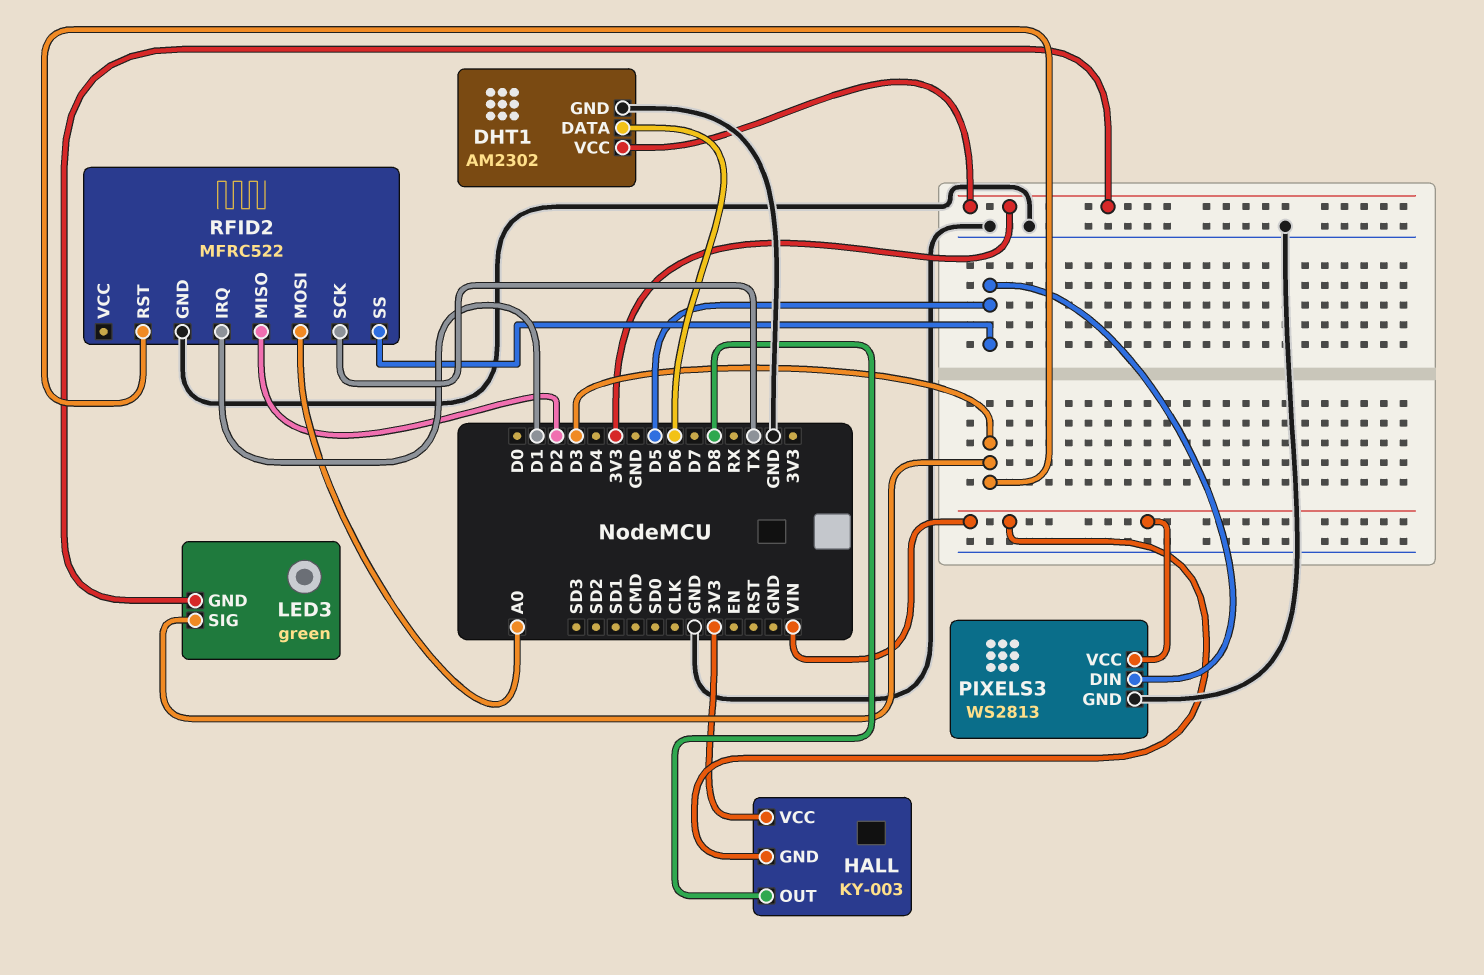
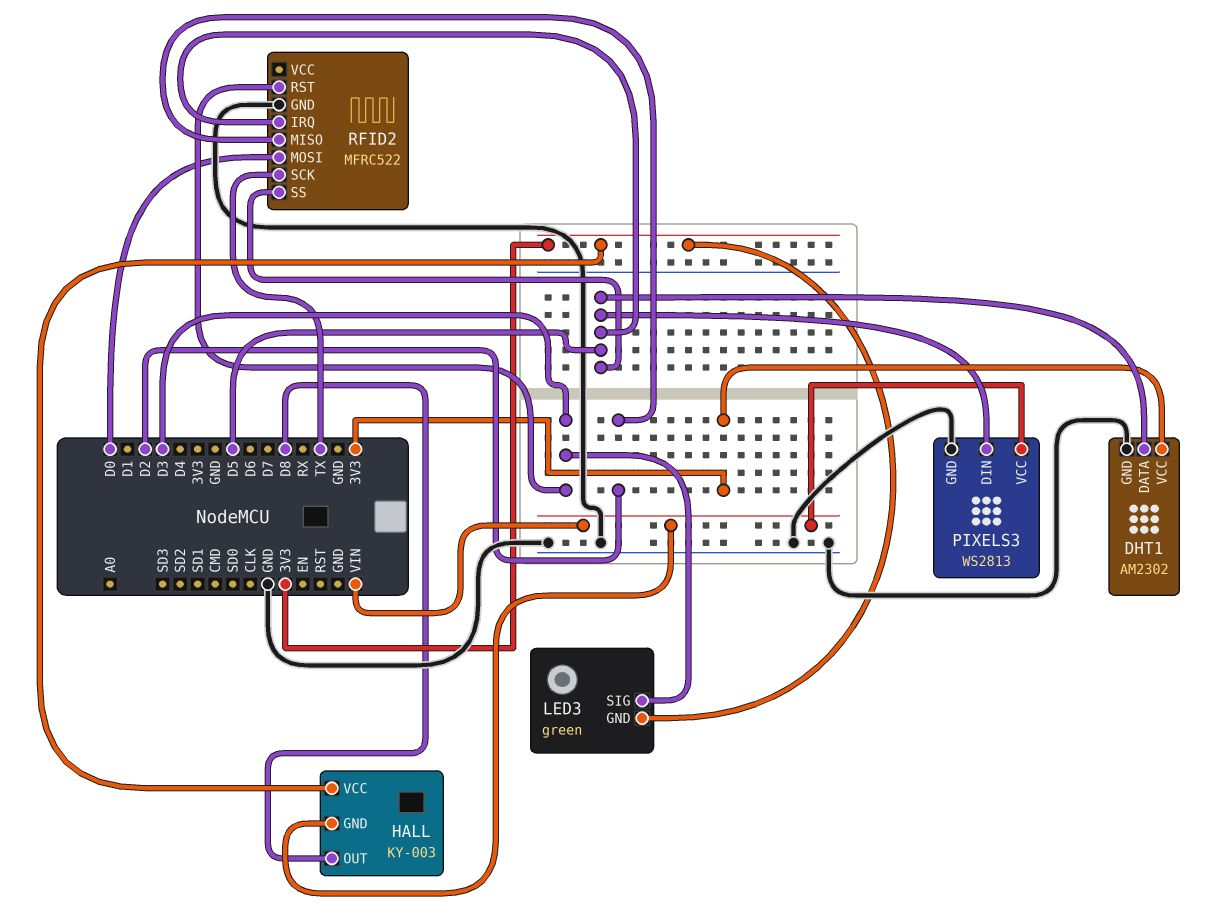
DHT1 pin DATA: D6 -> D5
RFID2 pin IRQ: D1 -> D5
RFID2 pin MOSI: A0 -> D0

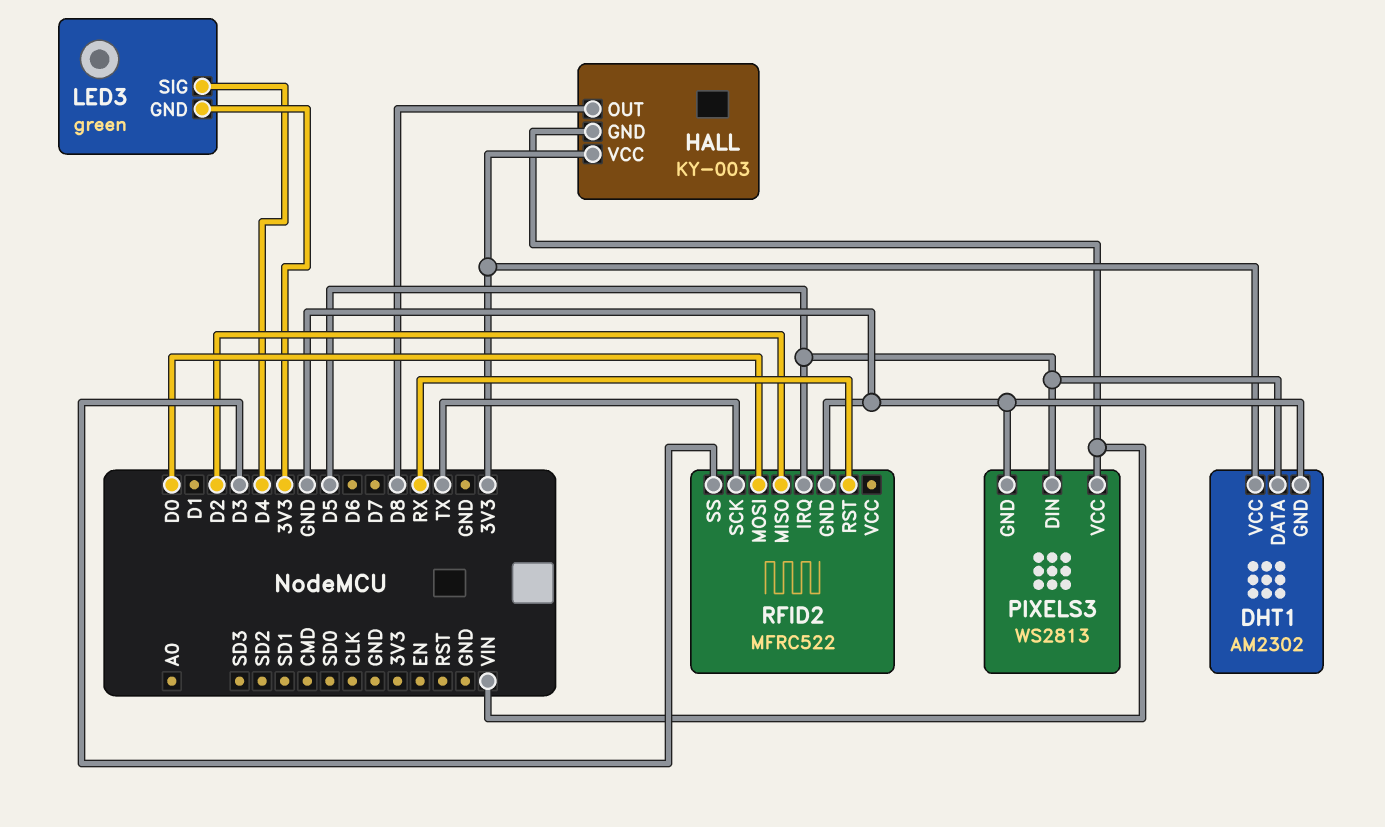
LED3 pin SIG: D3 -> D4
RFID2 pin RST: D3 -> RX
RFID2 pin SS: D5 -> D3

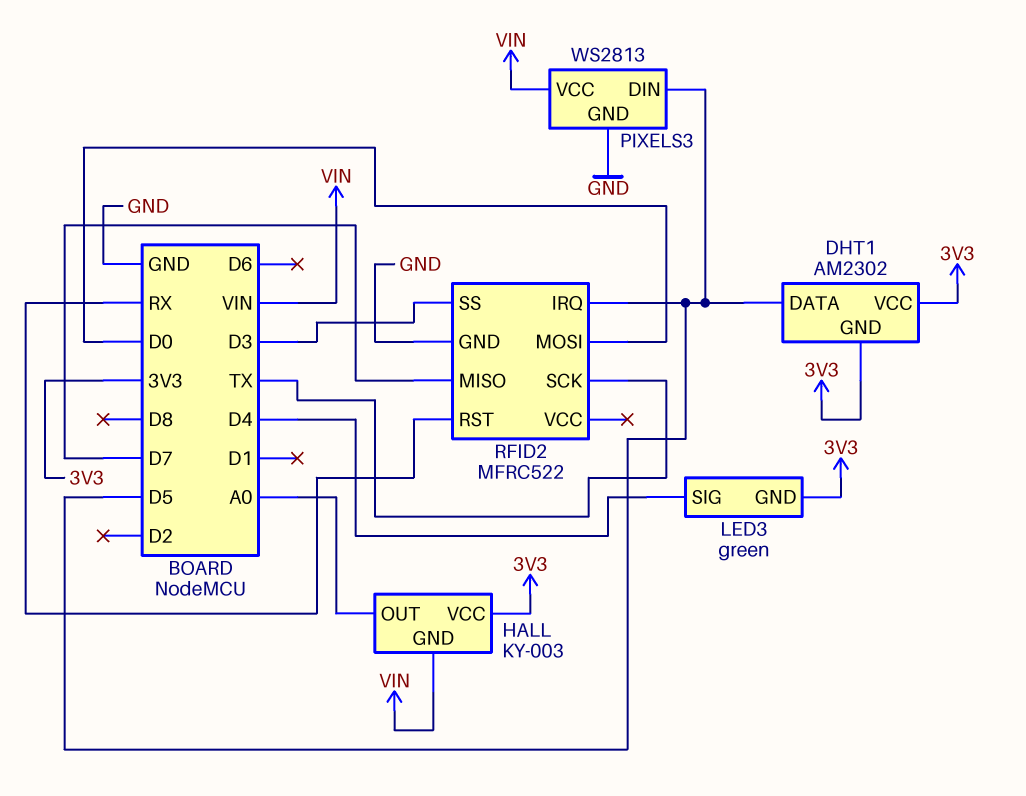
DHT1 pin GND: GND -> 3V3
HALL pin OUT: D8 -> A0
RFID2 pin MISO: D2 -> D7

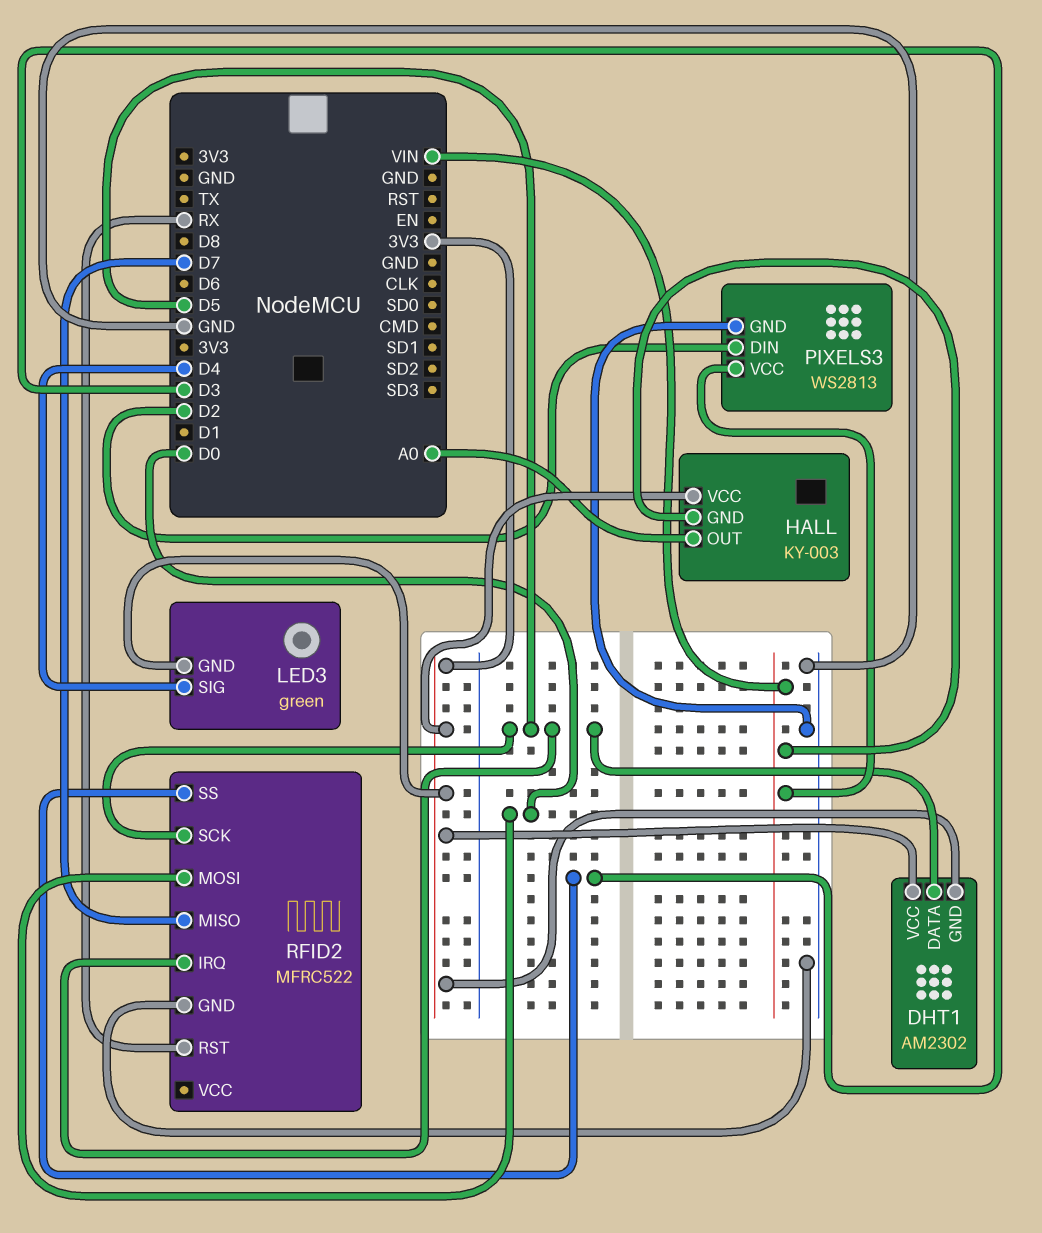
PIXELS3 pin DIN: D5 -> D2
RFID2 pin SCK: TX -> D5

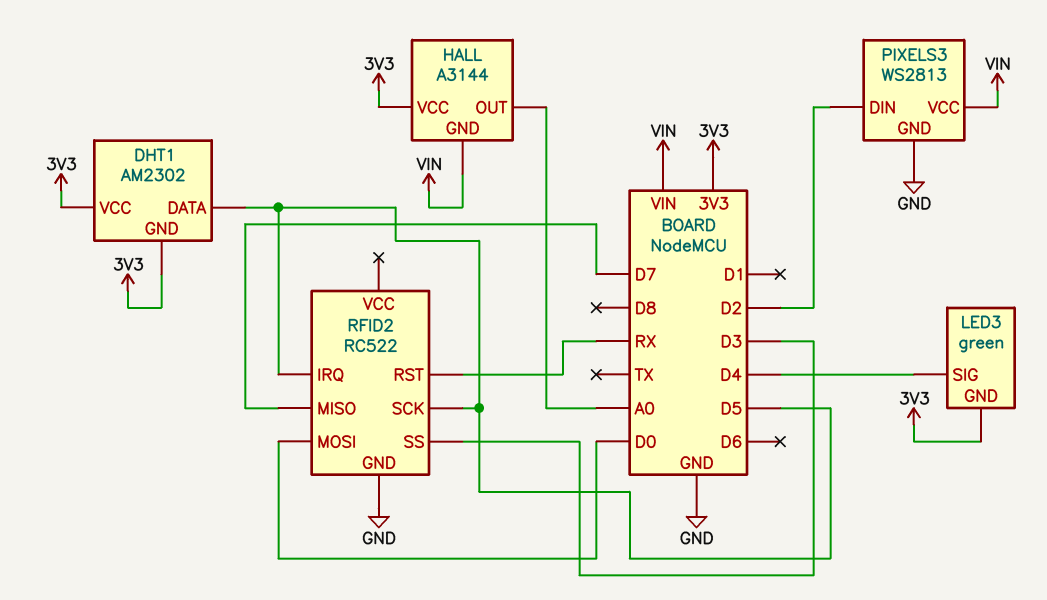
HALL: KY-003 -> A3144
RFID2: MFRC522 -> RC522

